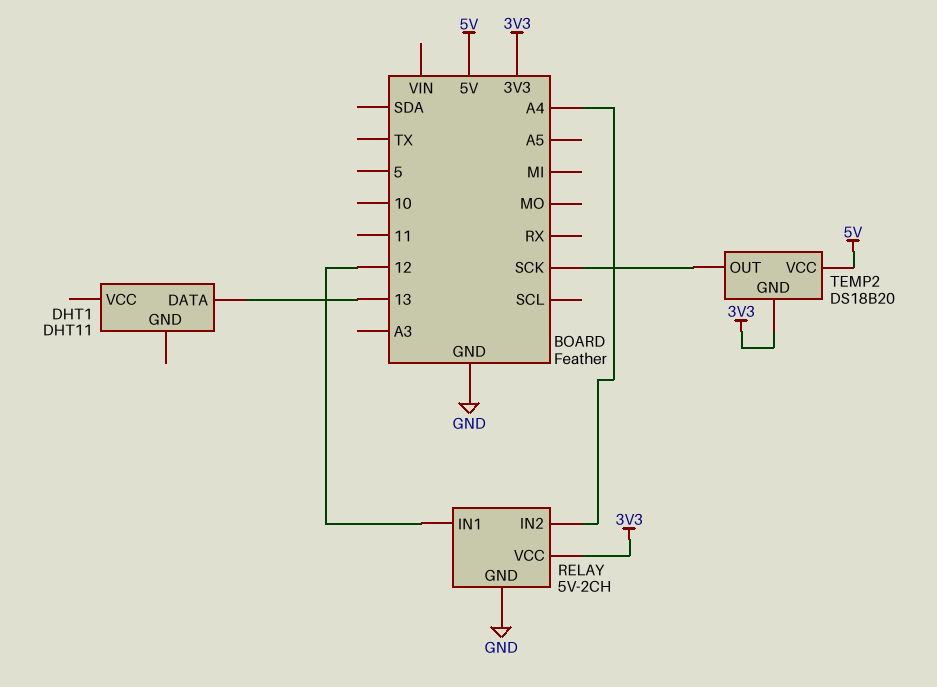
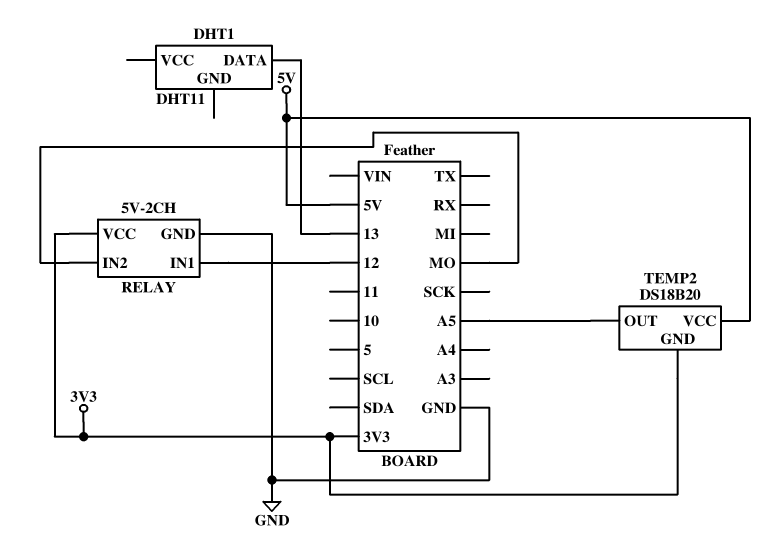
RELAY pin IN2: A4 -> MO
TEMP2 pin OUT: SCK -> A5

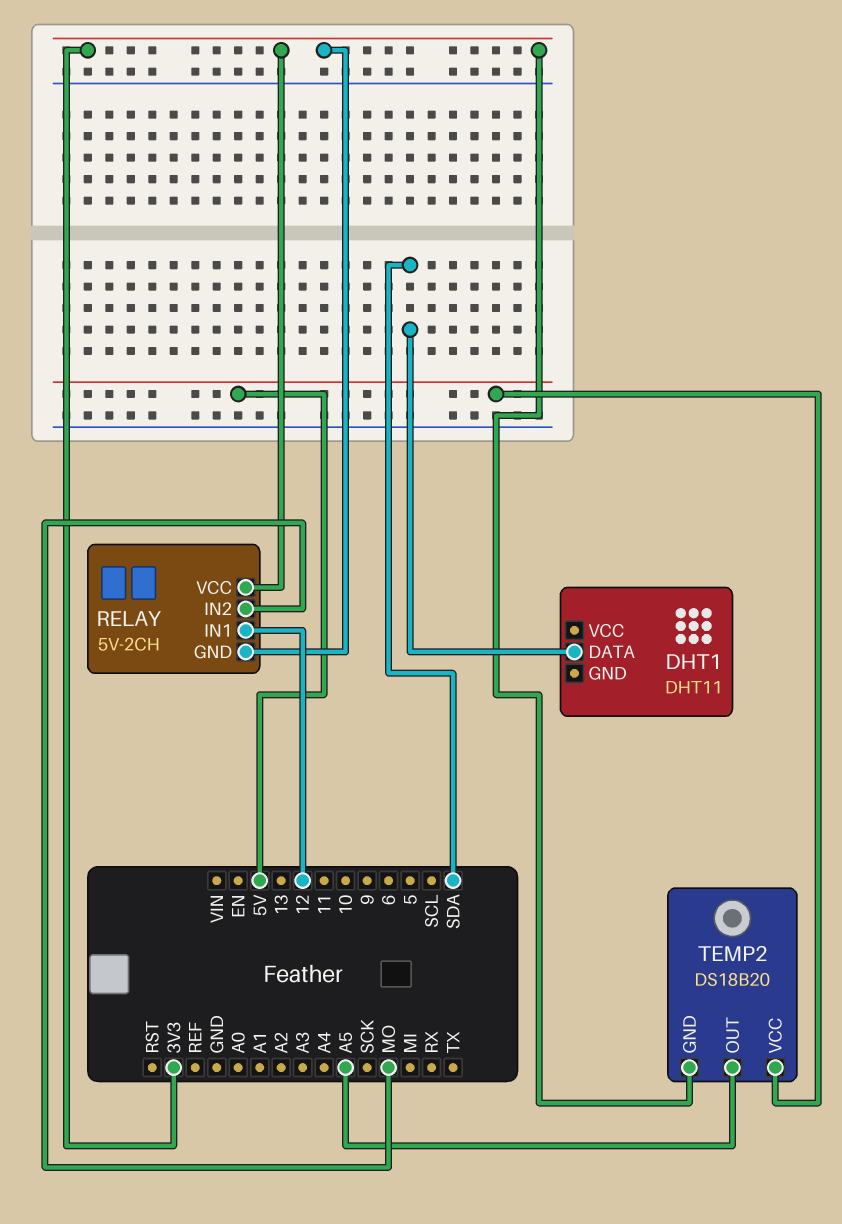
DHT1 pin DATA: 13 -> SDA
RELAY pin GND: GND -> 3V3

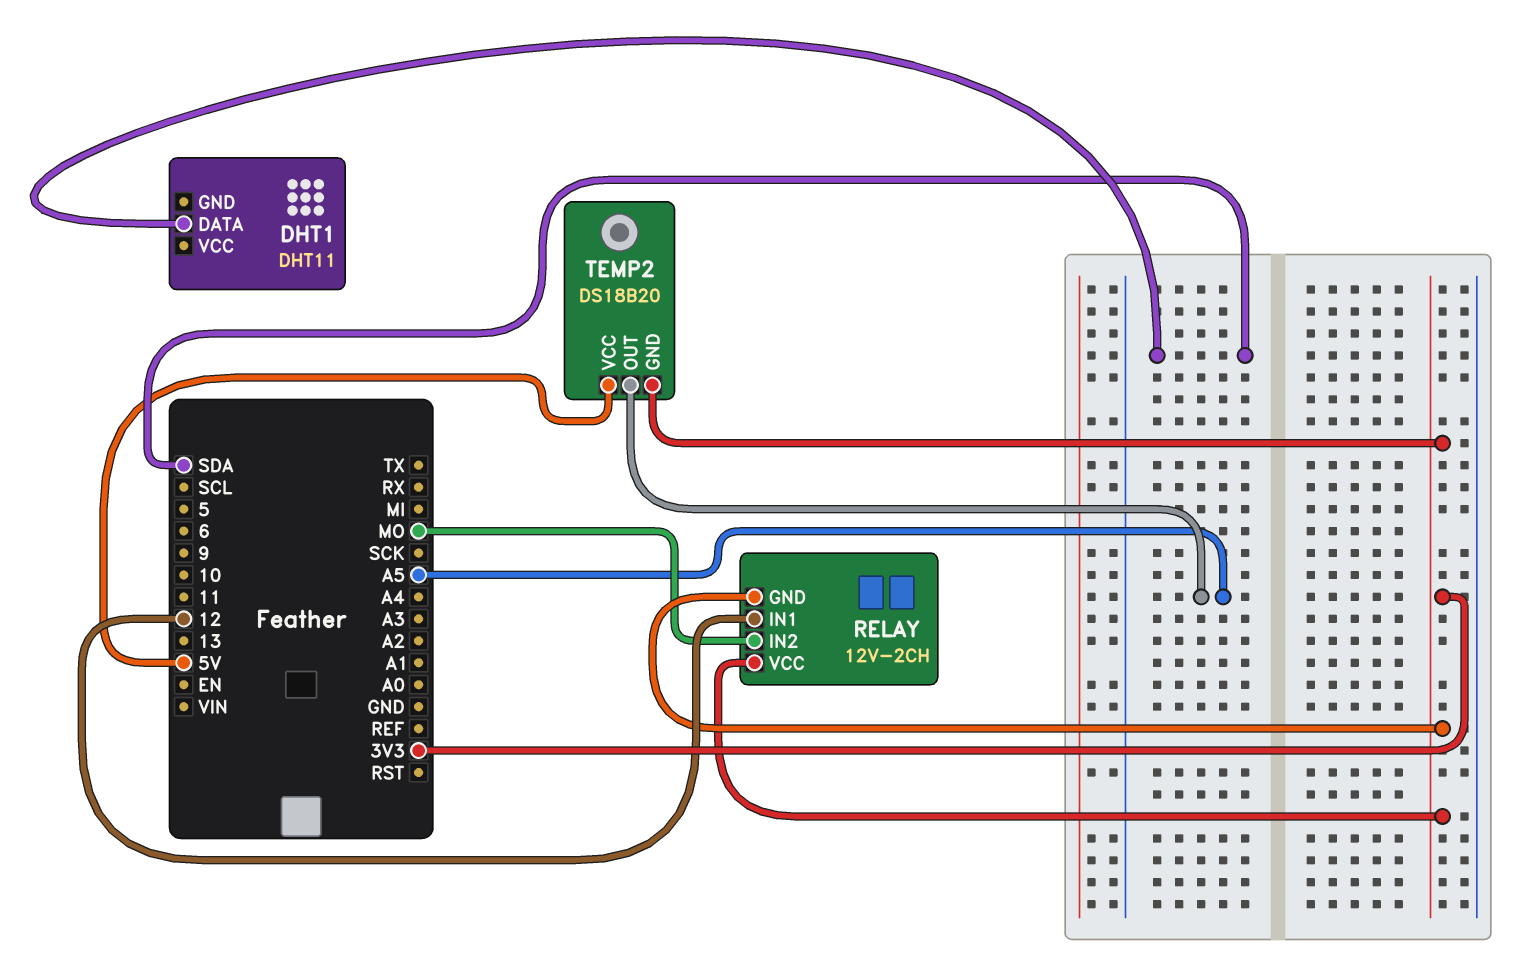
RELAY: 5V-2CH -> 12V-2CH

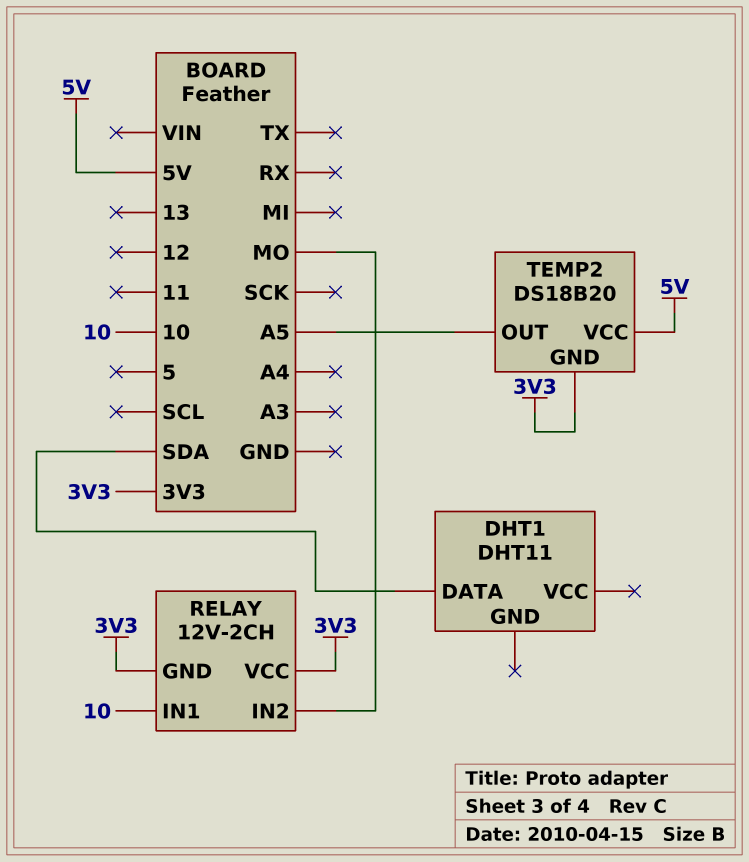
RELAY pin IN1: 12 -> 10

